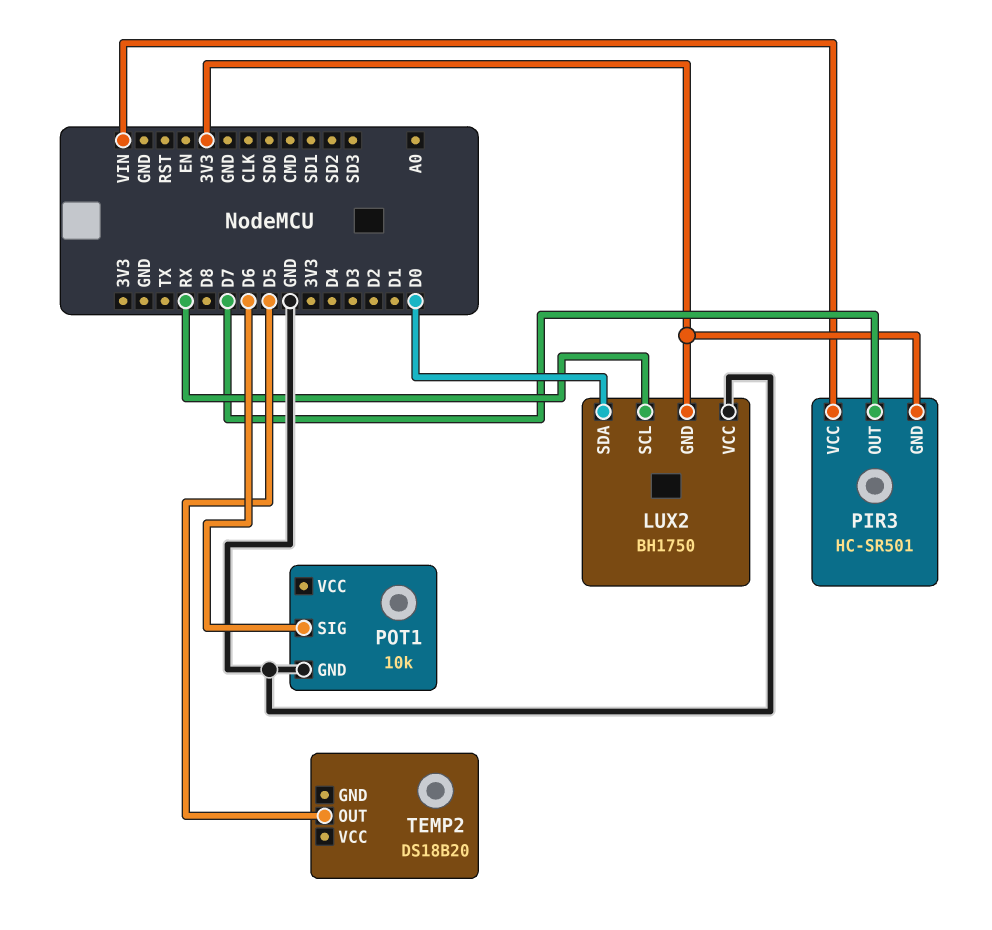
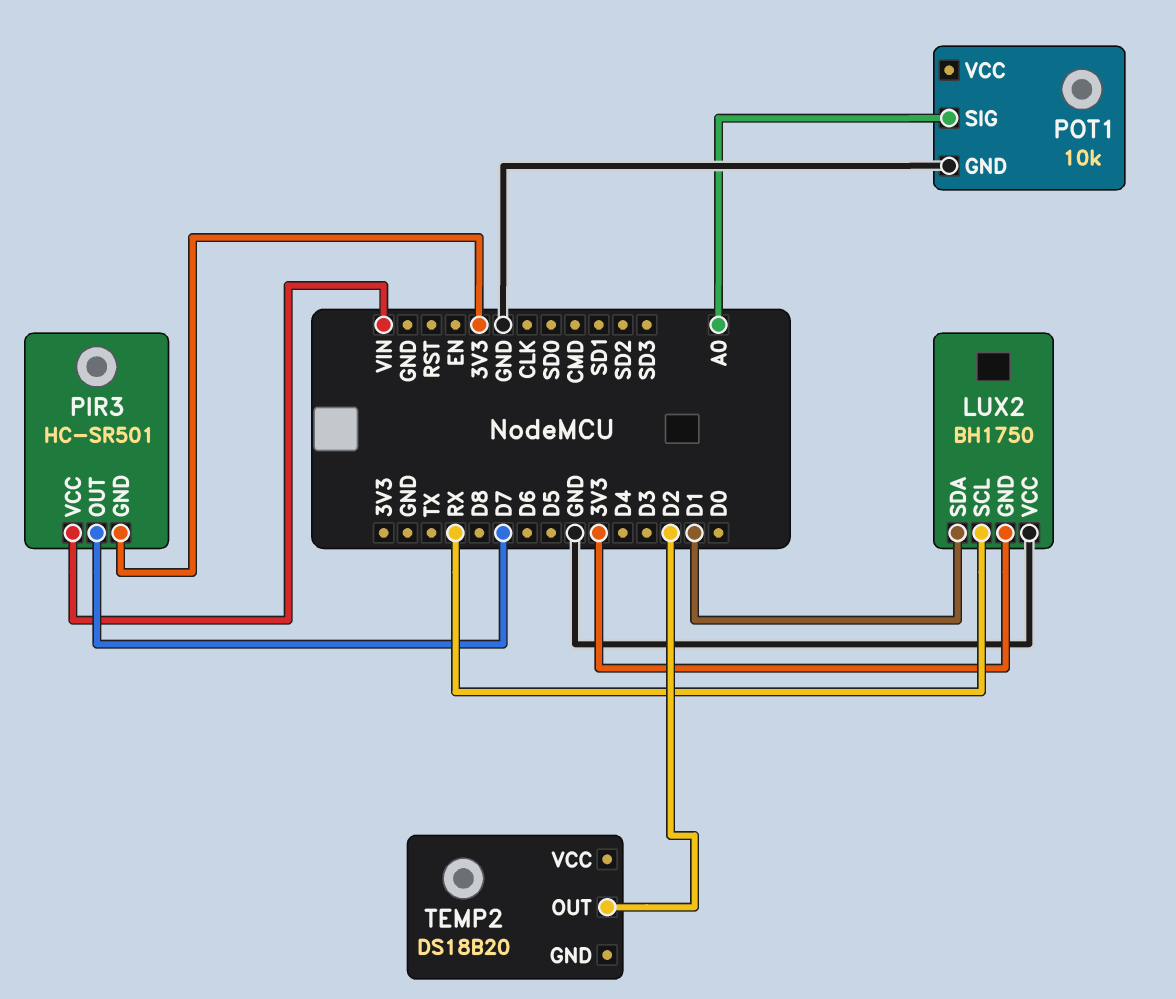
LUX2 pin SDA: D0 -> D1
POT1 pin SIG: D6 -> A0
TEMP2 pin OUT: D5 -> D2

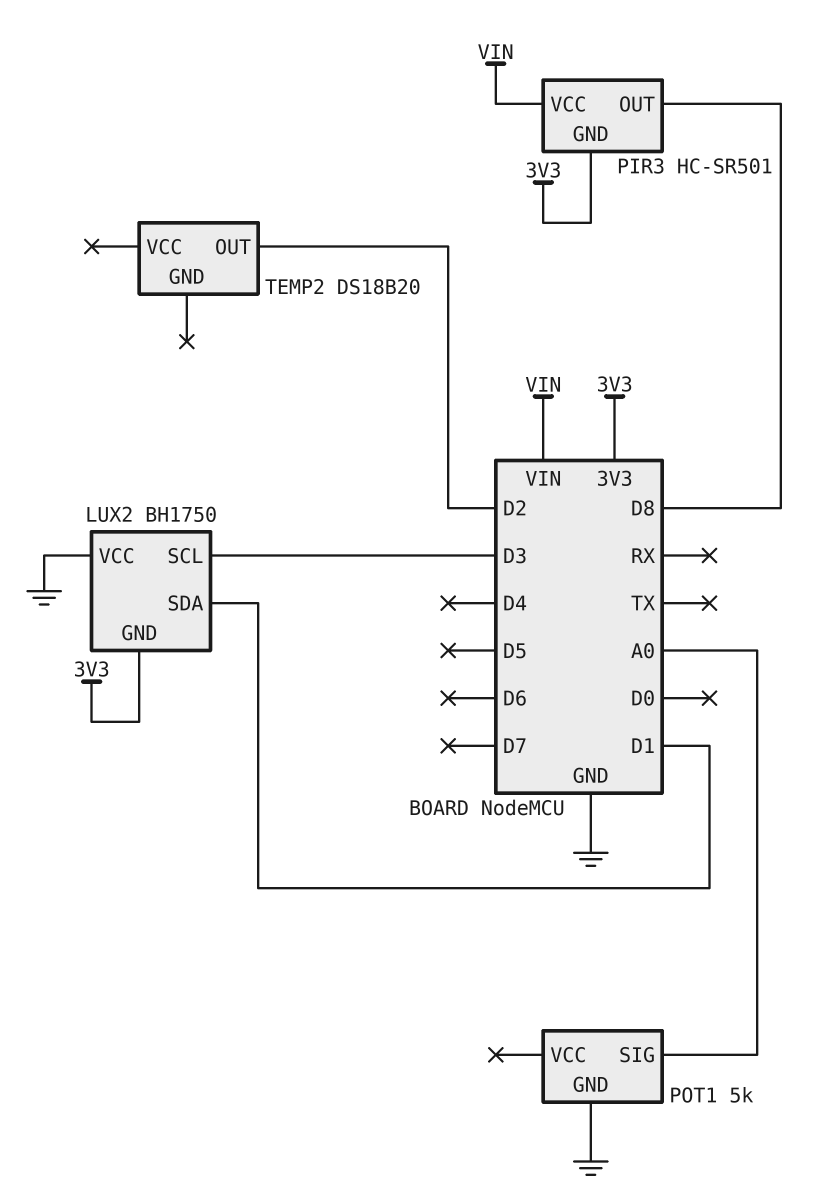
LUX2 pin SCL: RX -> D3
PIR3 pin OUT: D7 -> D8
POT1: 10k -> 5k

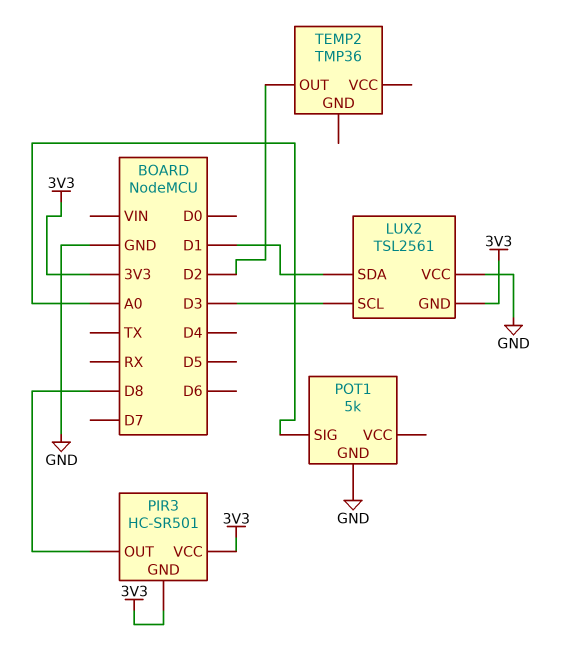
LUX2: BH1750 -> TSL2561
PIR3 pin VCC: VIN -> 3V3
TEMP2: DS18B20 -> TMP36

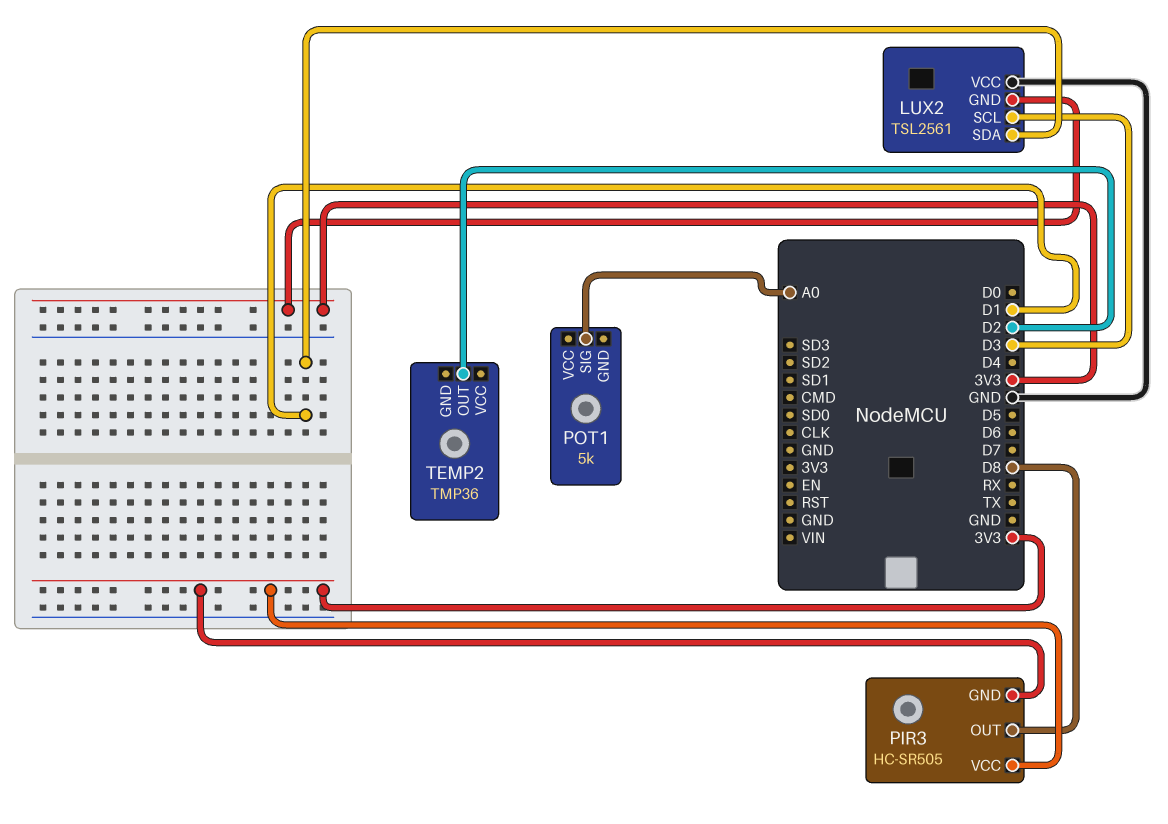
PIR3: HC-SR501 -> HC-SR505
POT1 pin GND: GND -> none

